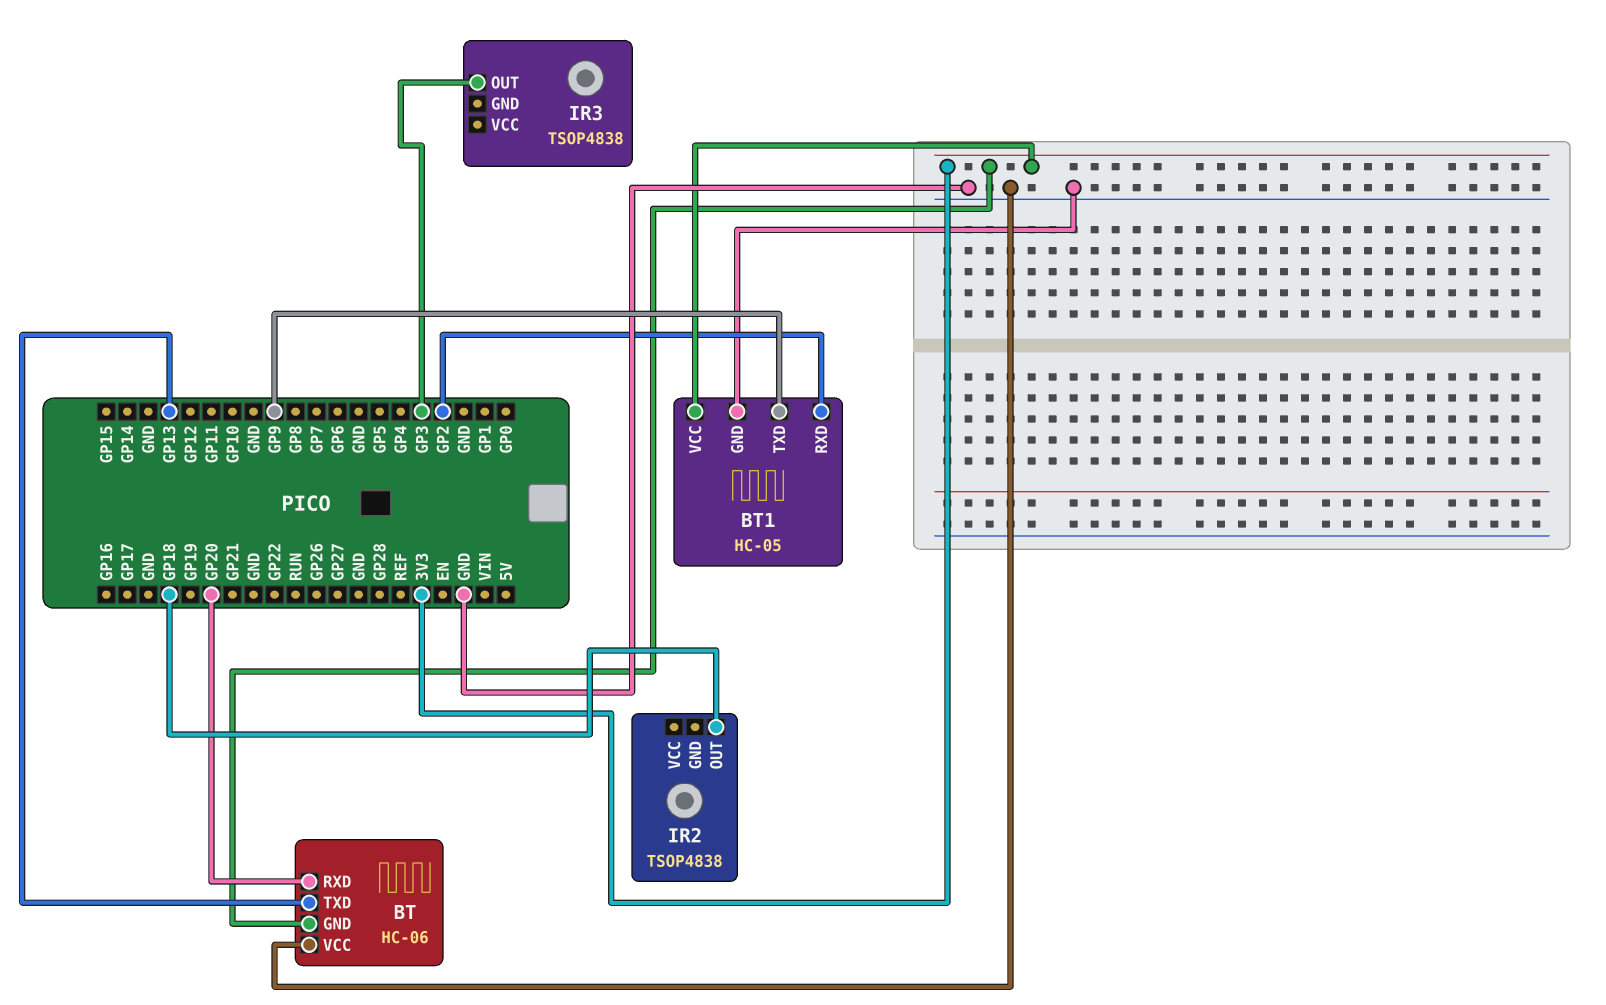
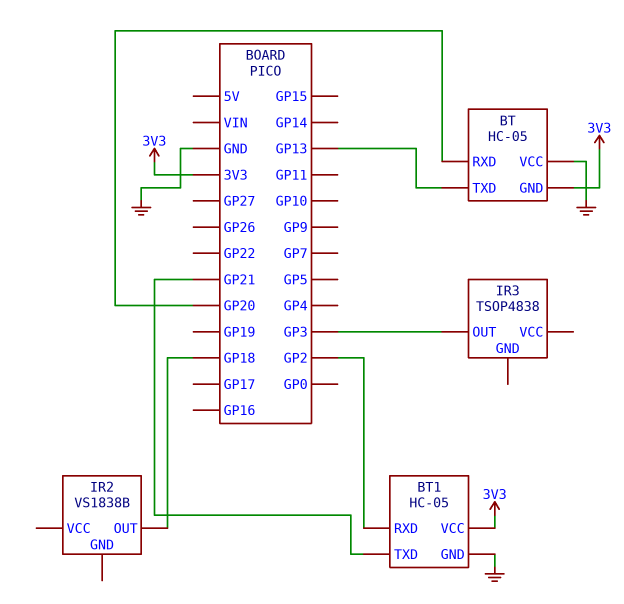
BT: HC-06 -> HC-05
BT1 pin TXD: GP9 -> GP21
IR2: TSOP4838 -> VS1838B

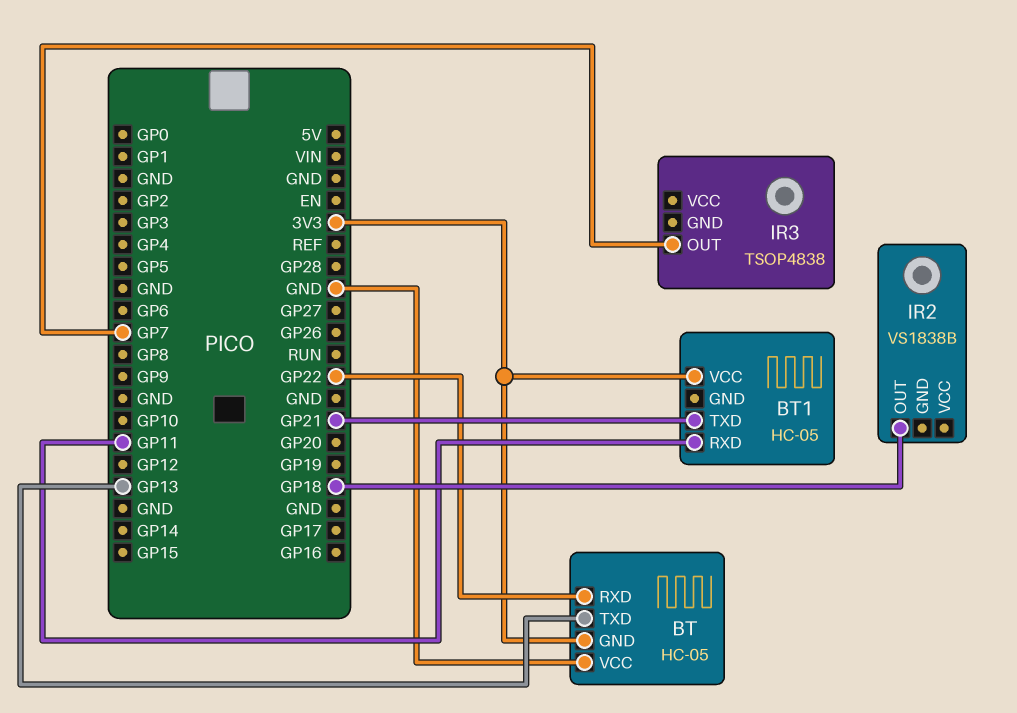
BT pin RXD: GP20 -> GP22
BT1 pin GND: GND -> none
BT1 pin RXD: GP2 -> GP11
IR3 pin OUT: GP3 -> GP7

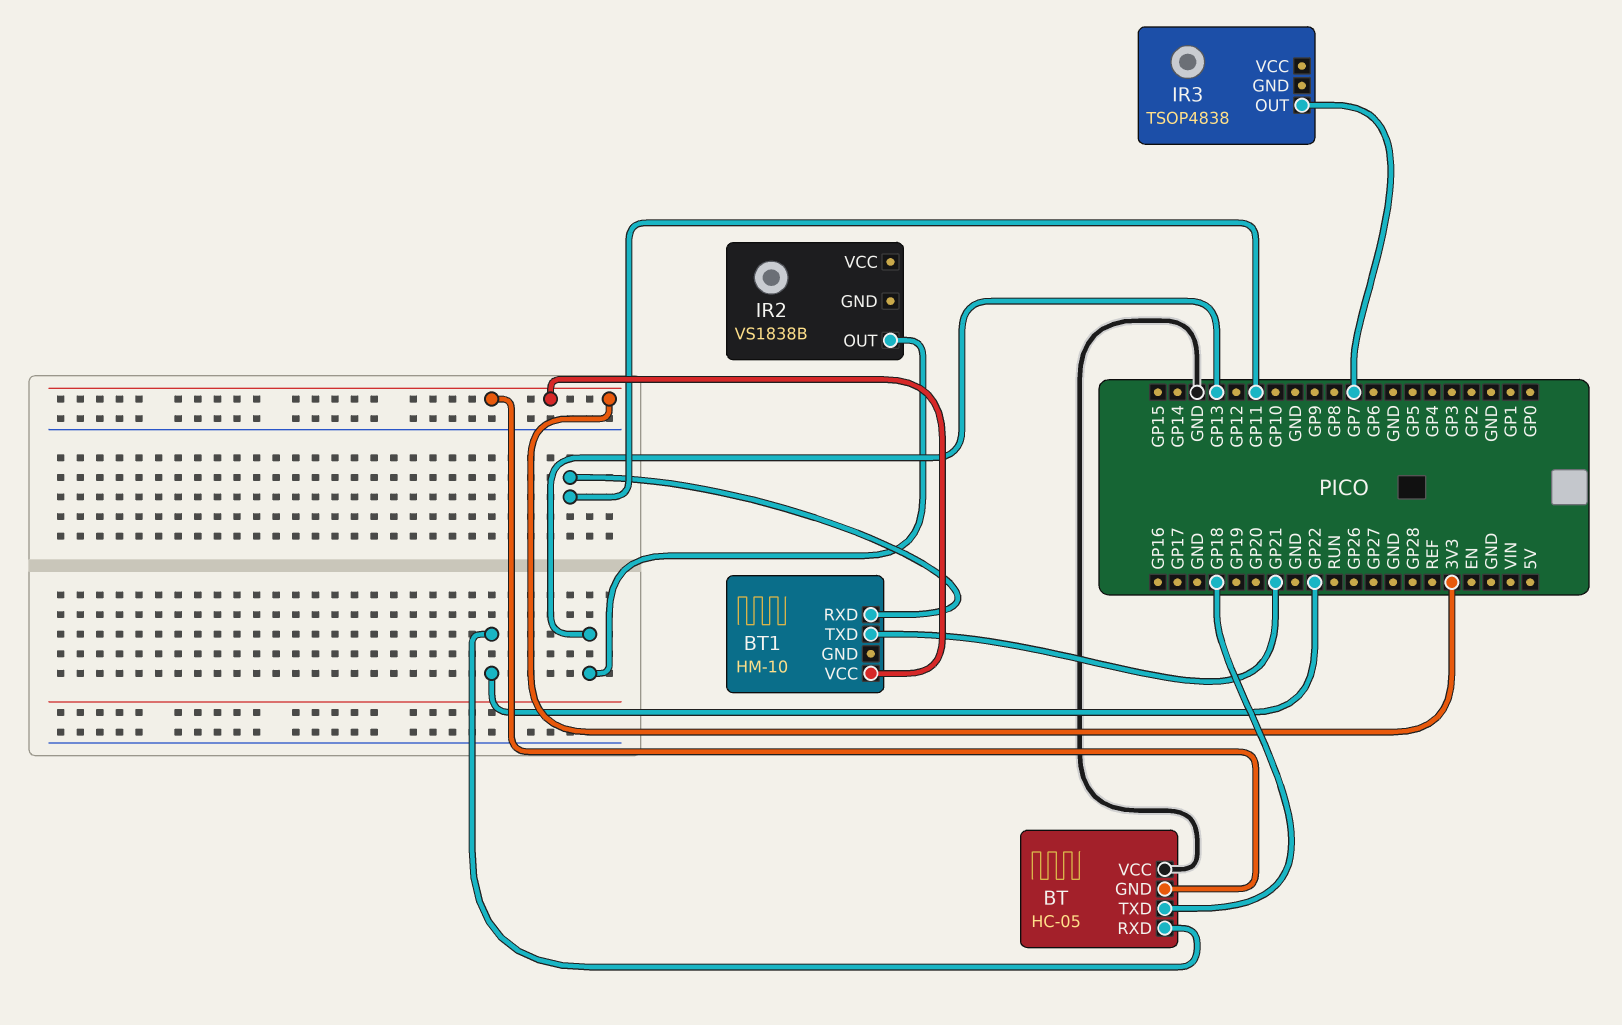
BT pin TXD: GP13 -> GP18
BT1: HC-05 -> HM-10
IR2 pin OUT: GP18 -> GP13

